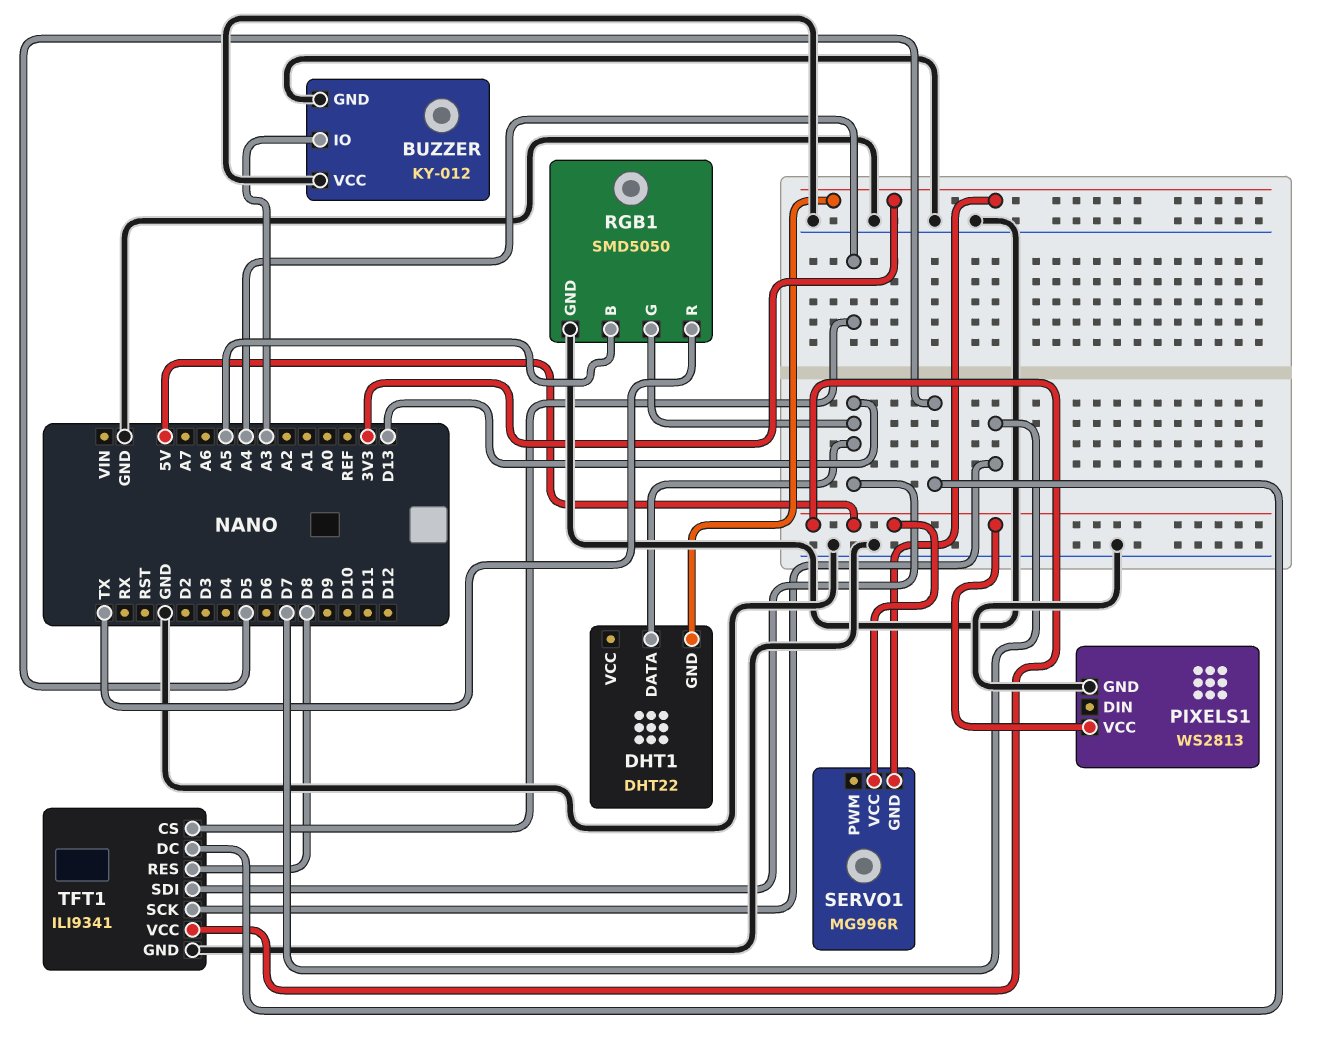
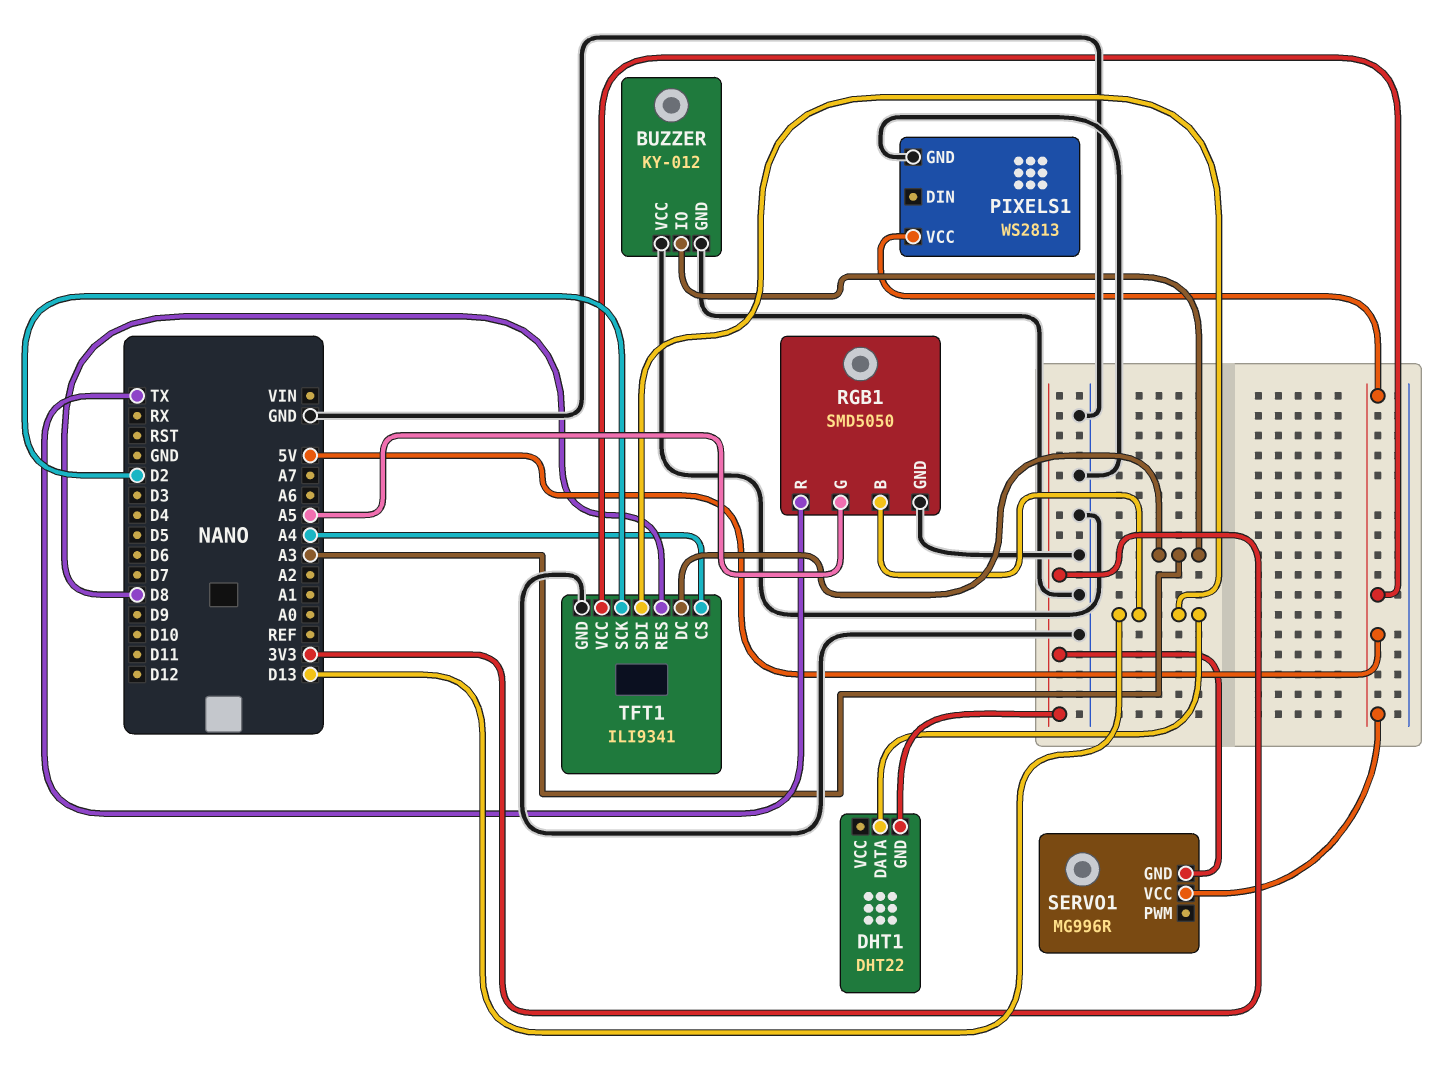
RGB1 pin B: A5 -> D13
RGB1 pin G: D13 -> A5
TFT1 pin DC: D5 -> A3
TFT1 pin SCK: D7 -> D2

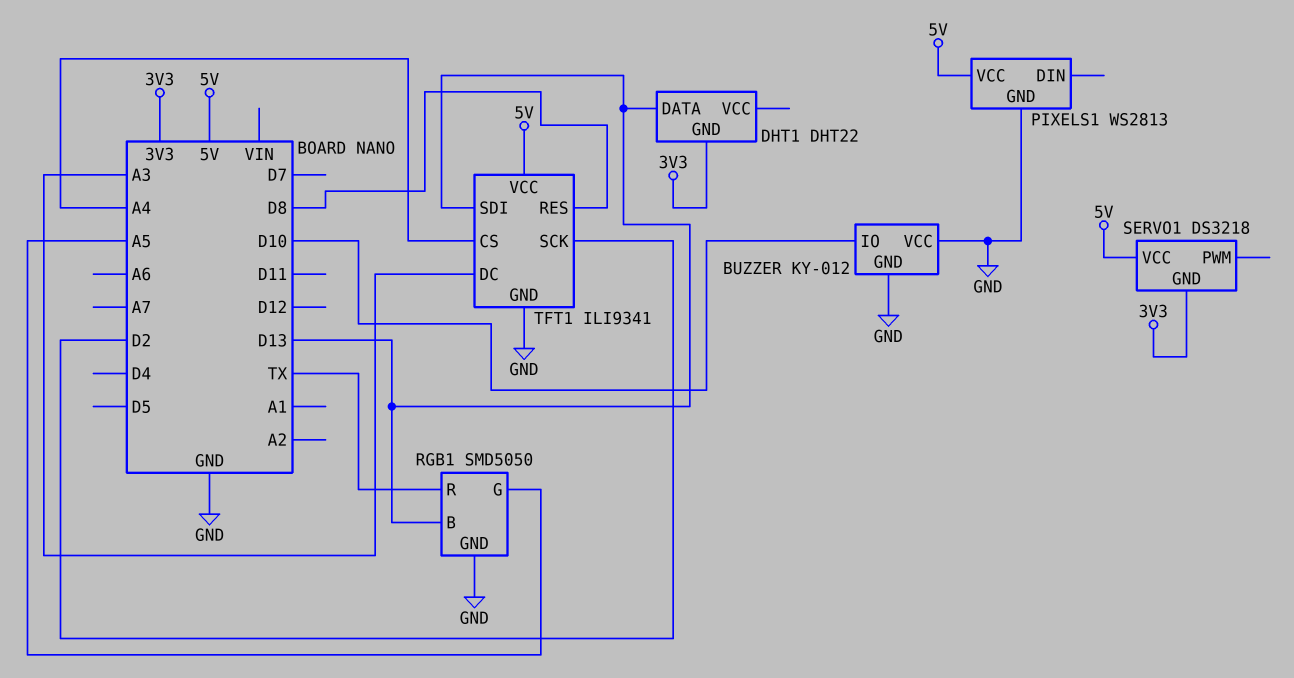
BUZZER pin IO: A3 -> D10
SERVO1: MG996R -> DS3218

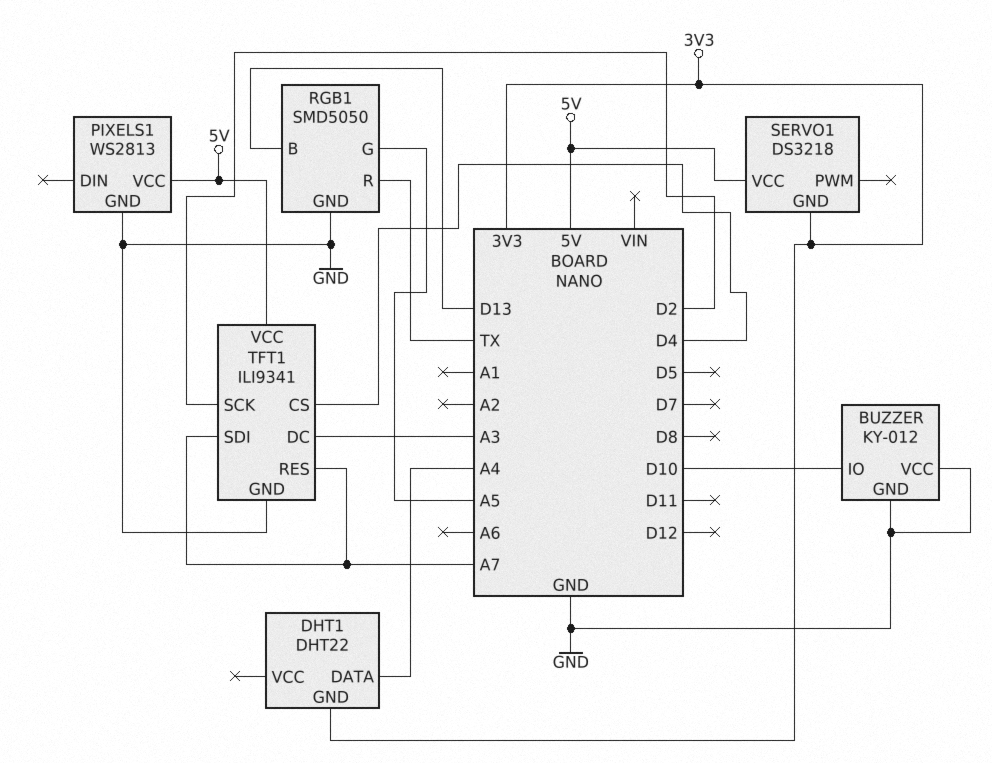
DHT1 pin DATA: D13 -> A4
TFT1 pin CS: A4 -> D4
TFT1 pin RES: D8 -> A7
TFT1 pin SDI: D13 -> A7

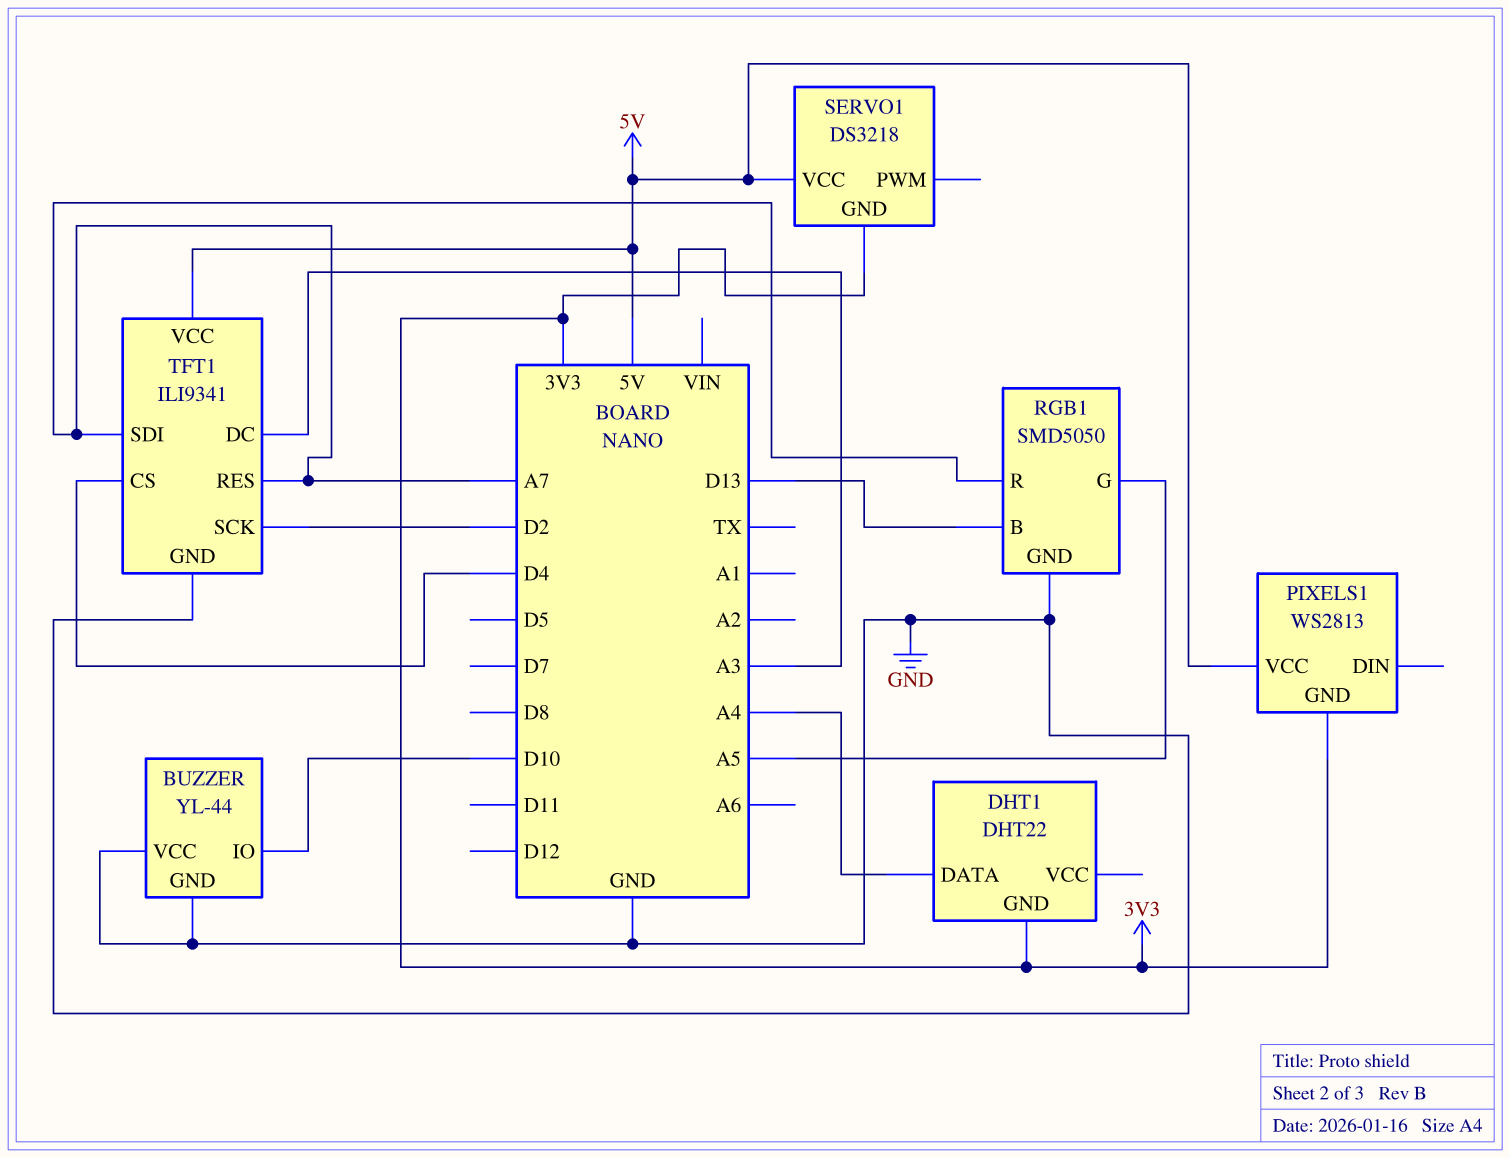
BUZZER: KY-012 -> YL-44
PIXELS1 pin GND: GND -> 3V3
RGB1 pin R: TX -> A7

